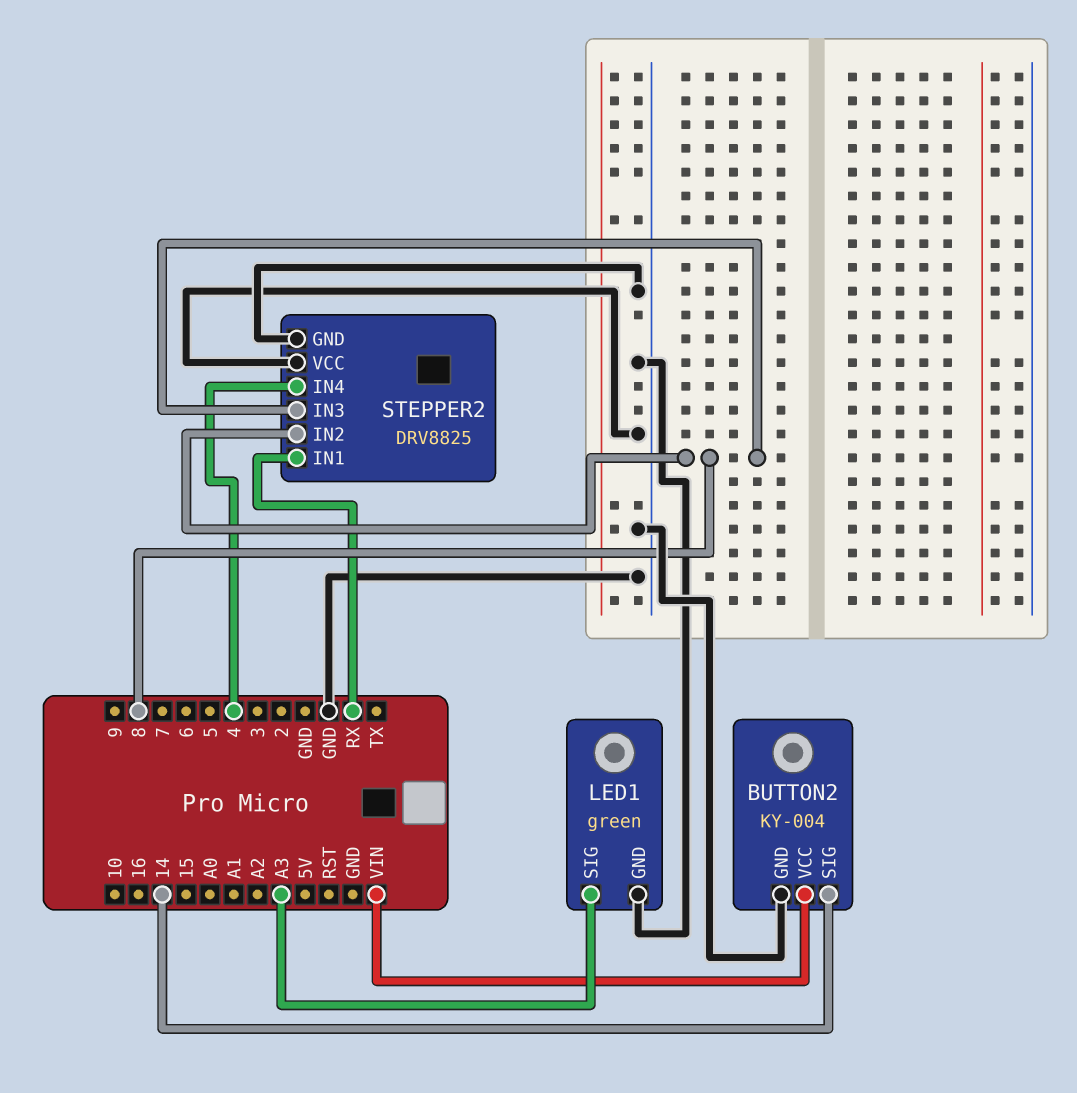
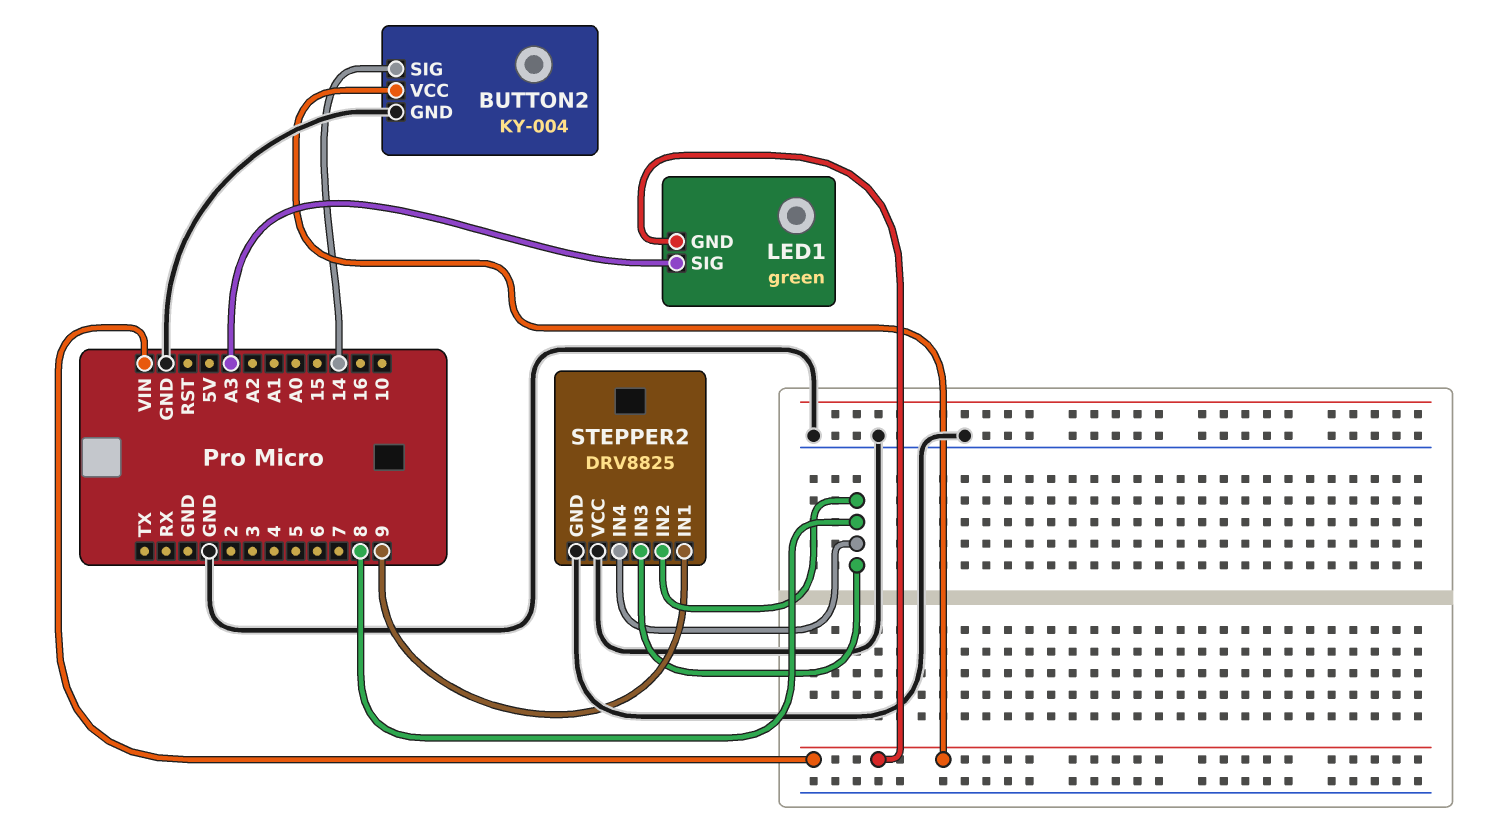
LED1 pin GND: GND -> VIN
STEPPER2 pin IN1: RX -> 9
STEPPER2 pin IN4: 4 -> 8

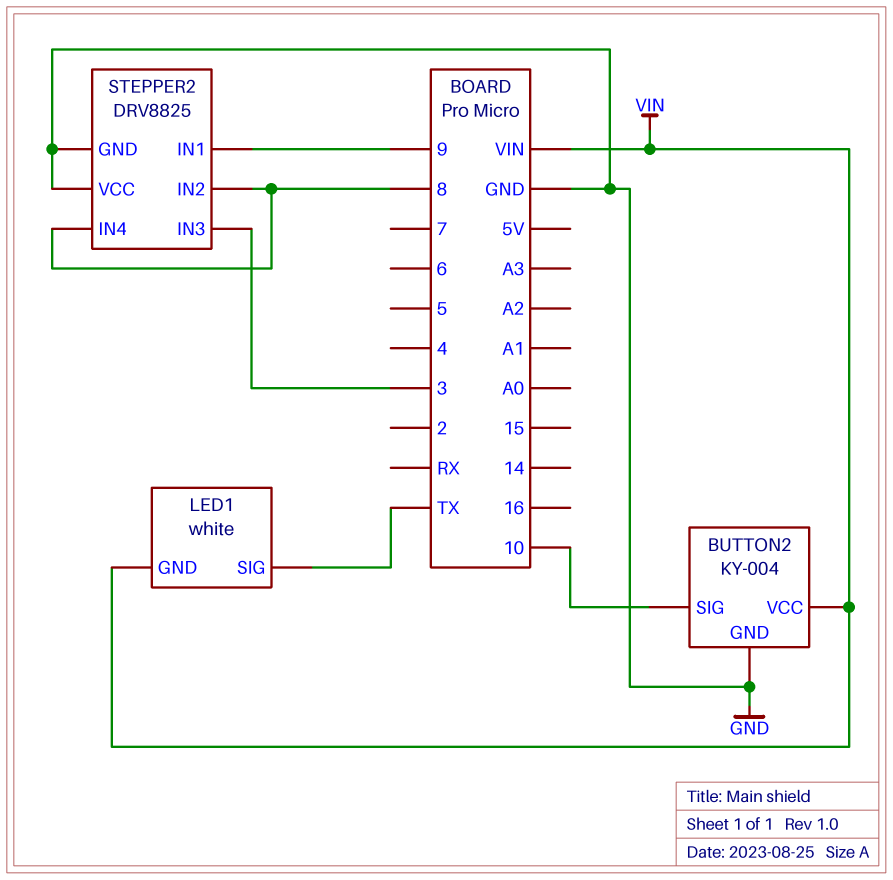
BUTTON2 pin SIG: 14 -> 10
LED1: green -> white
LED1 pin SIG: A3 -> TX
STEPPER2 pin IN3: 8 -> 3

